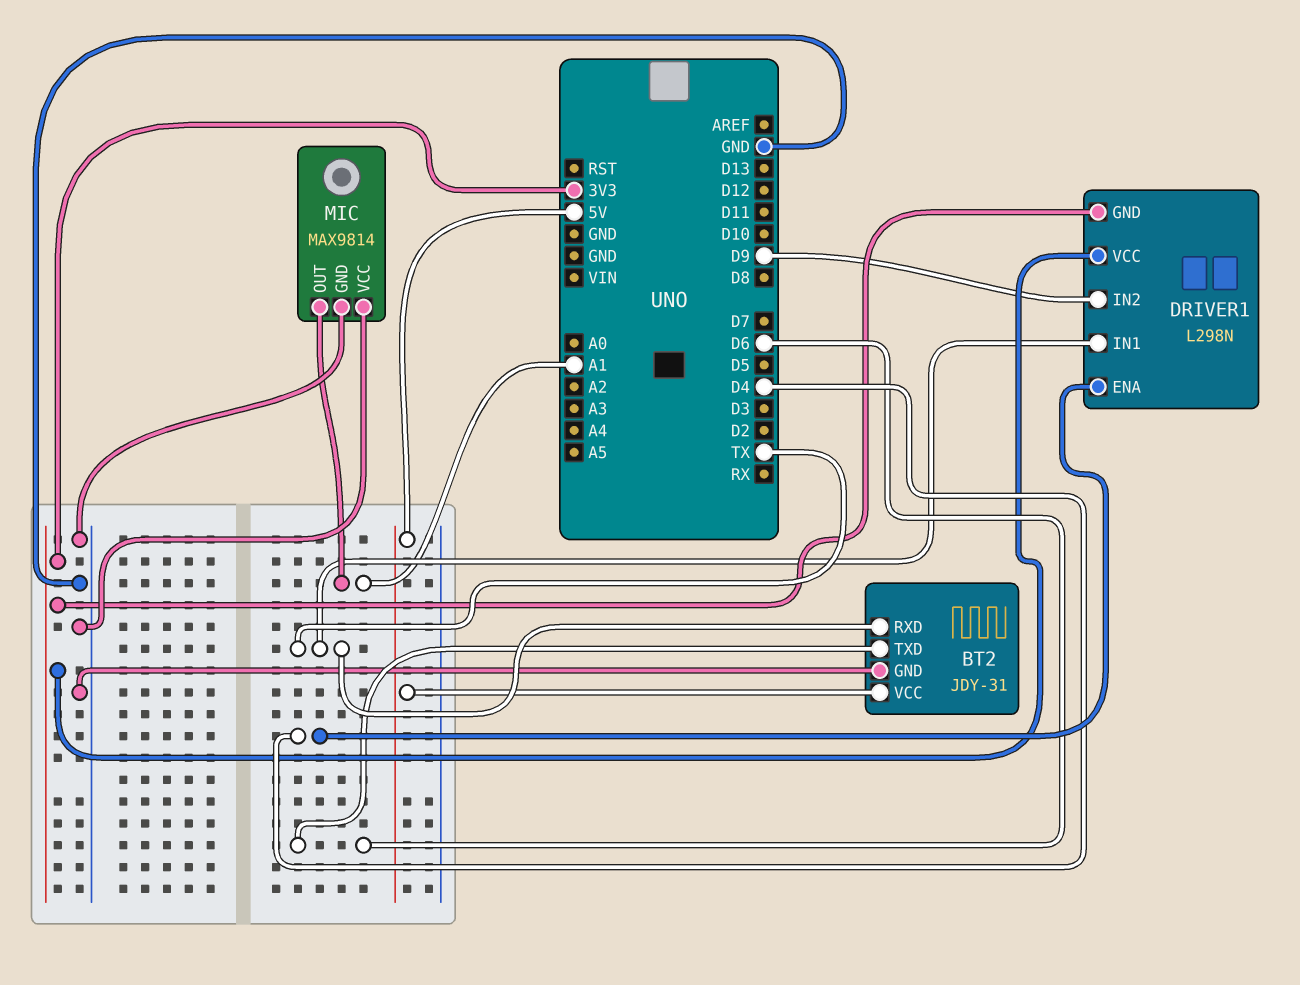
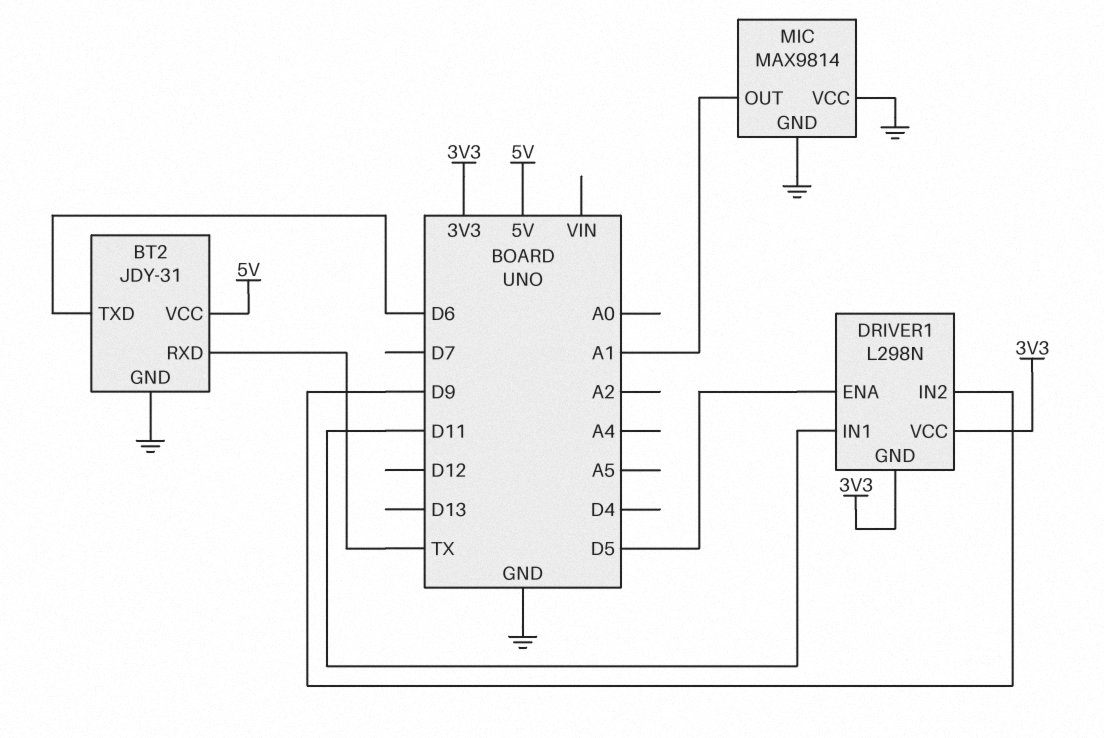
DRIVER1 pin ENA: D4 -> D5
DRIVER1 pin IN1: TX -> D11

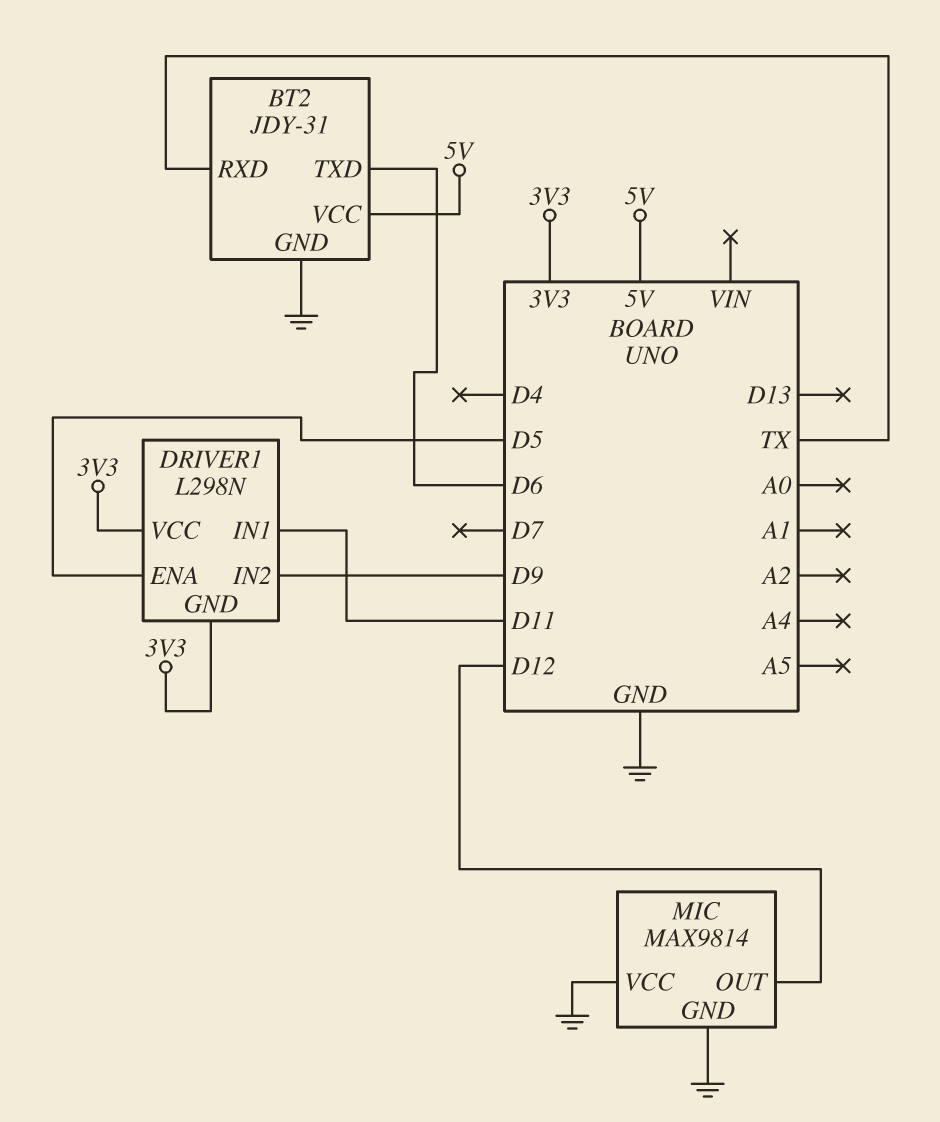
MIC pin OUT: A1 -> D12

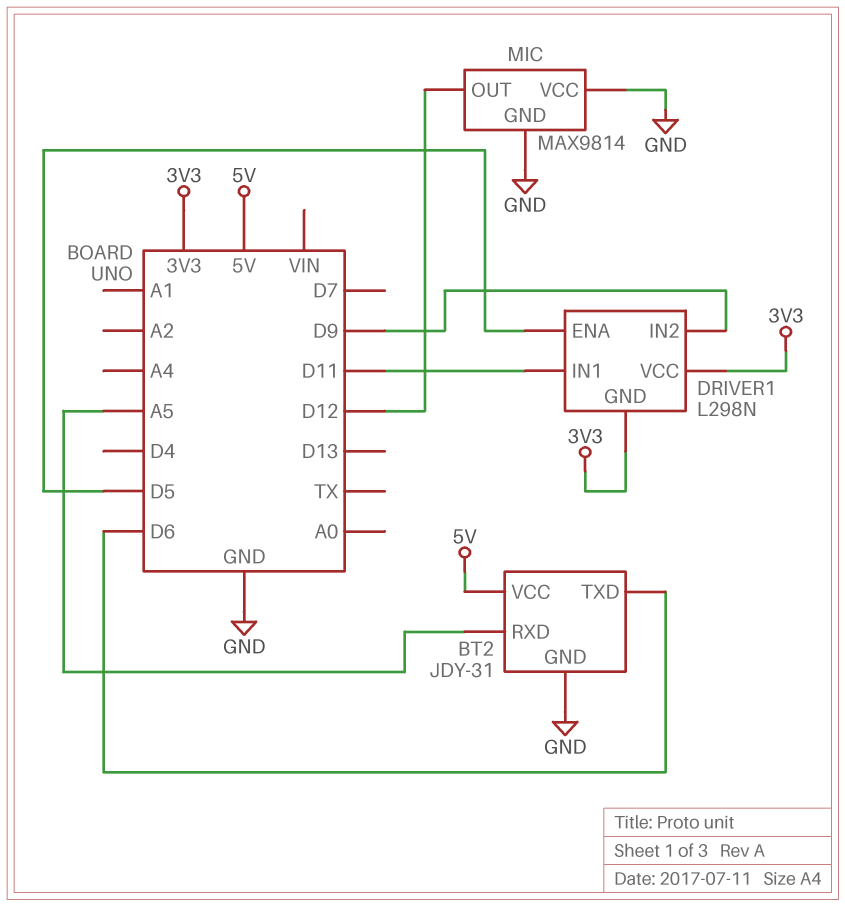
BT2 pin RXD: TX -> A5

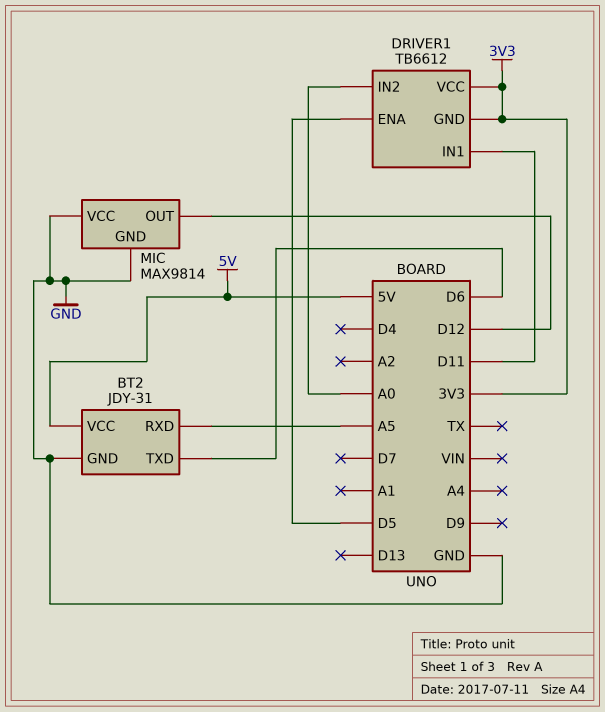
DRIVER1: L298N -> TB6612
DRIVER1 pin IN2: D9 -> A0

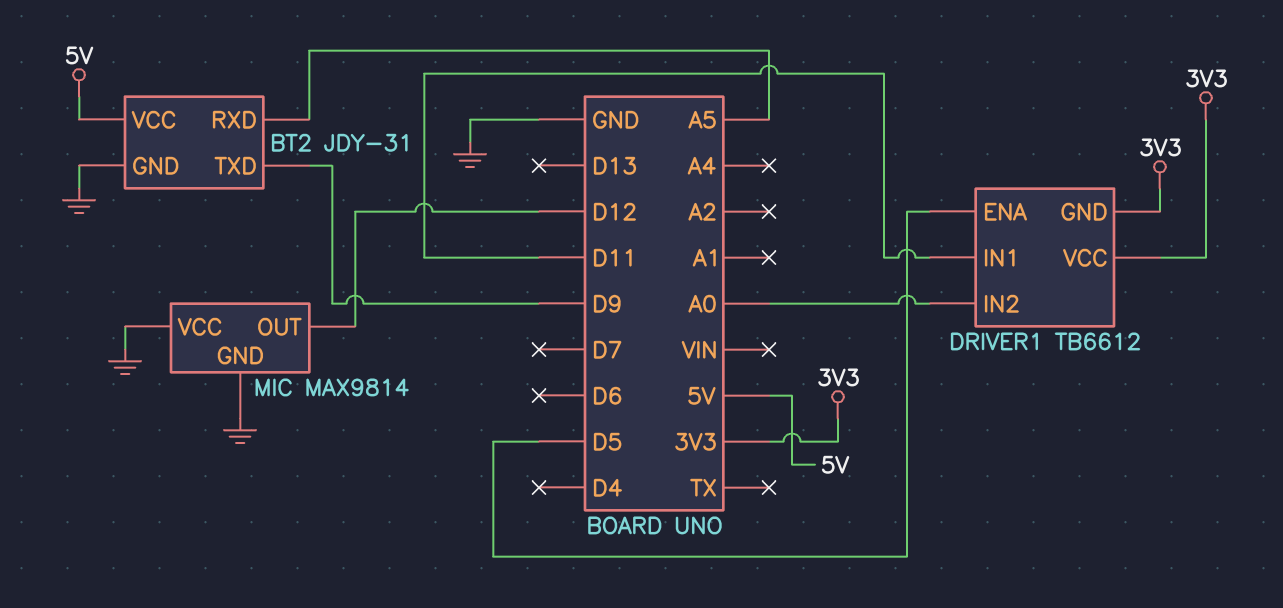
BT2 pin TXD: D6 -> D9

